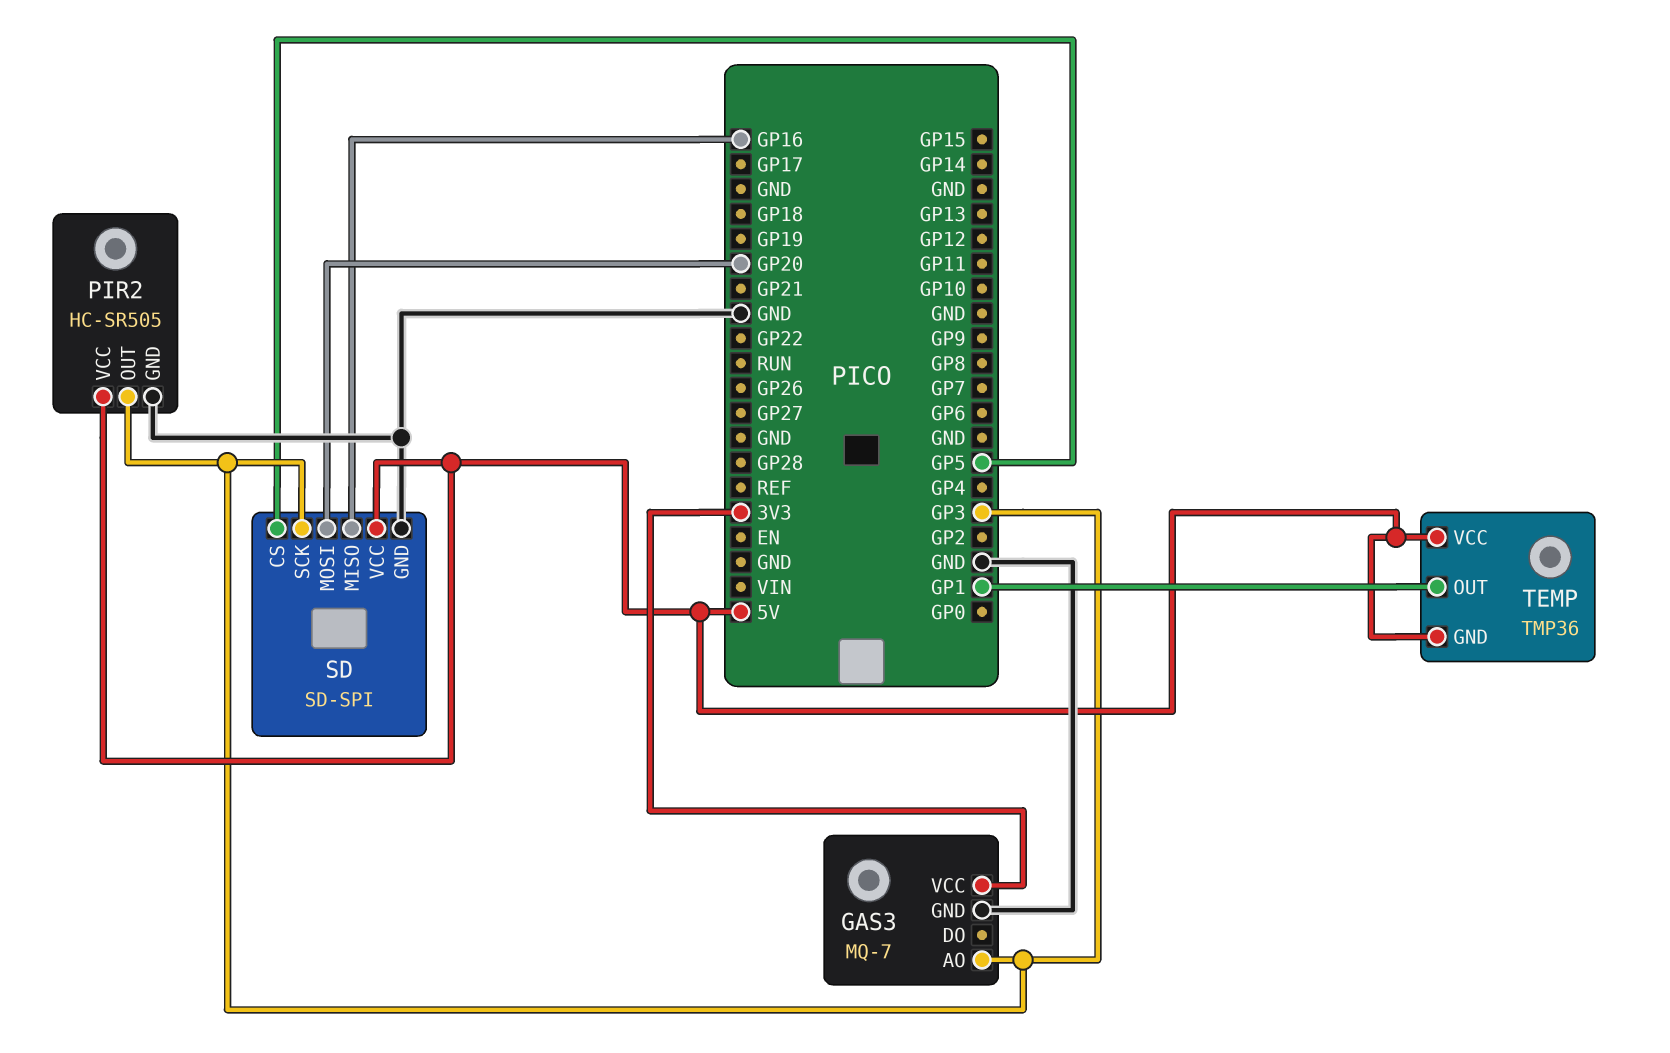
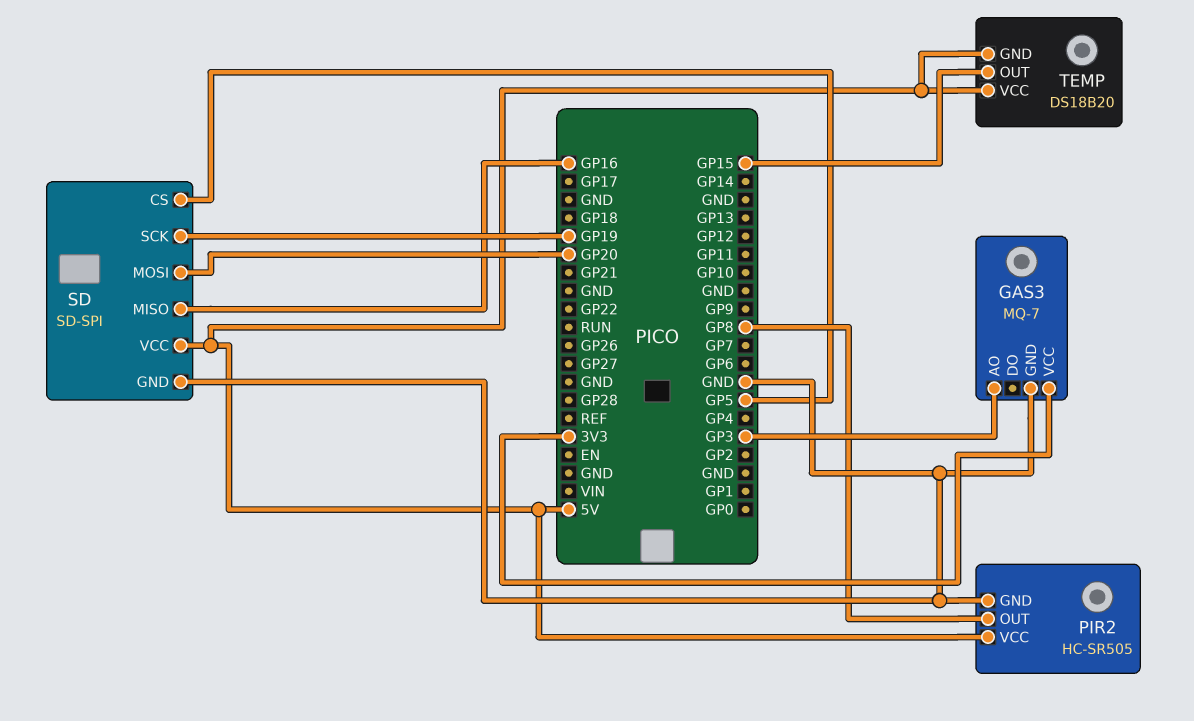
PIR2 pin OUT: GP3 -> GP8
SD pin SCK: GP3 -> GP19
TEMP: TMP36 -> DS18B20
TEMP pin OUT: GP1 -> GP15

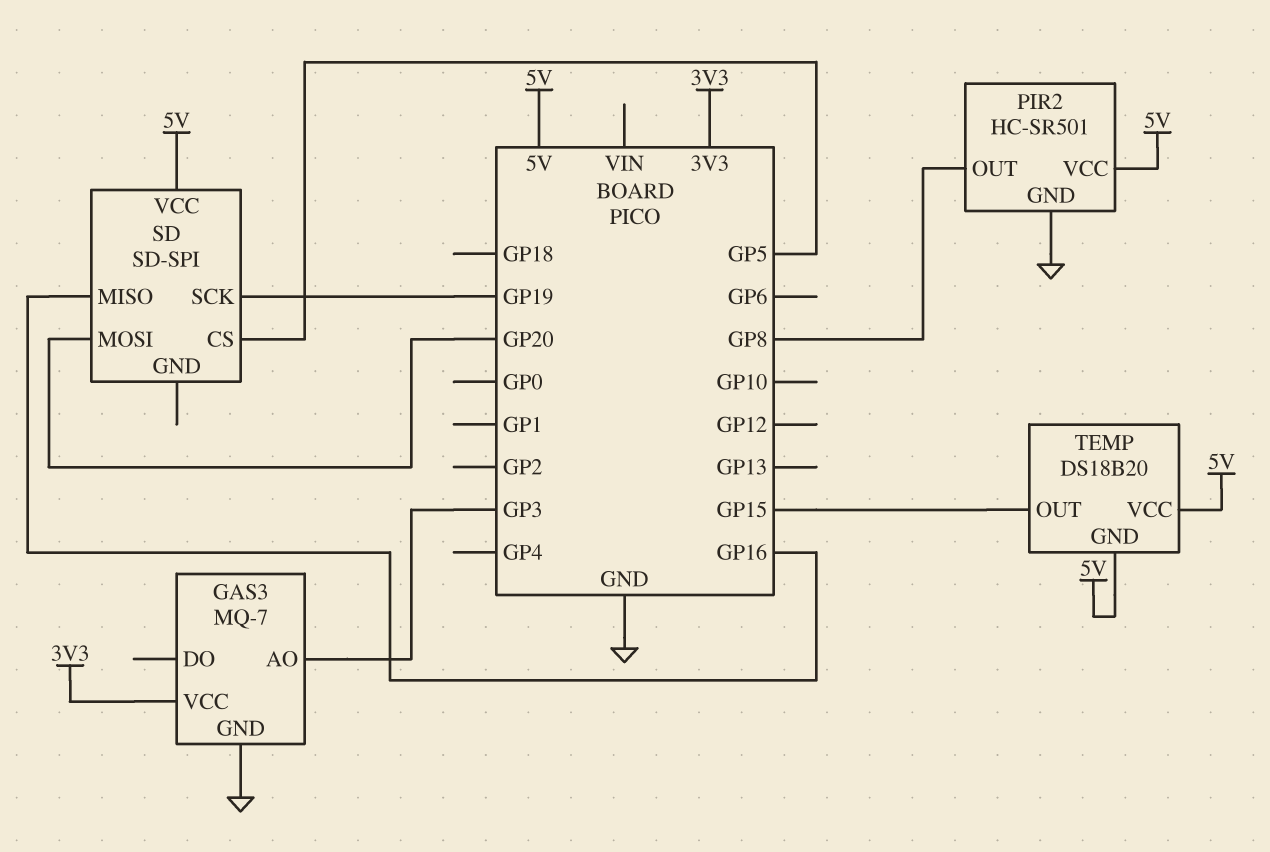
PIR2: HC-SR505 -> HC-SR501
SD pin GND: GND -> none

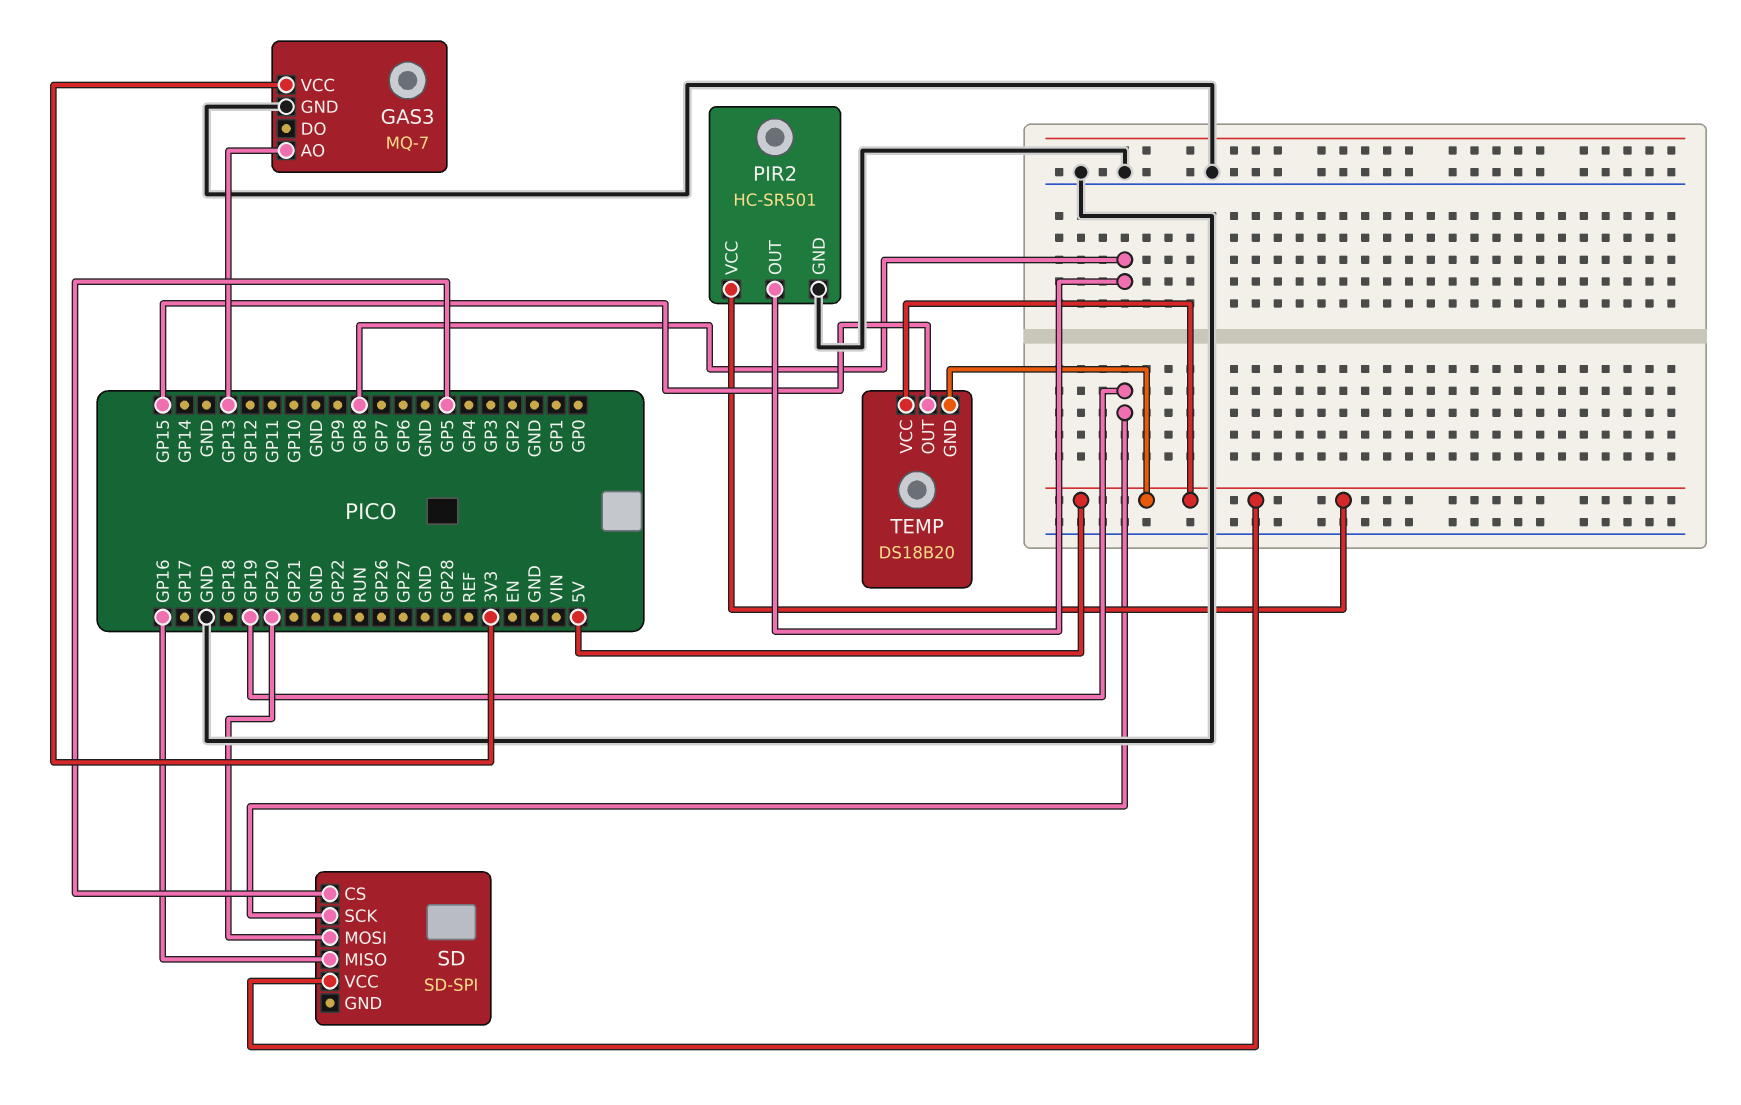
GAS3 pin AO: GP3 -> GP13

